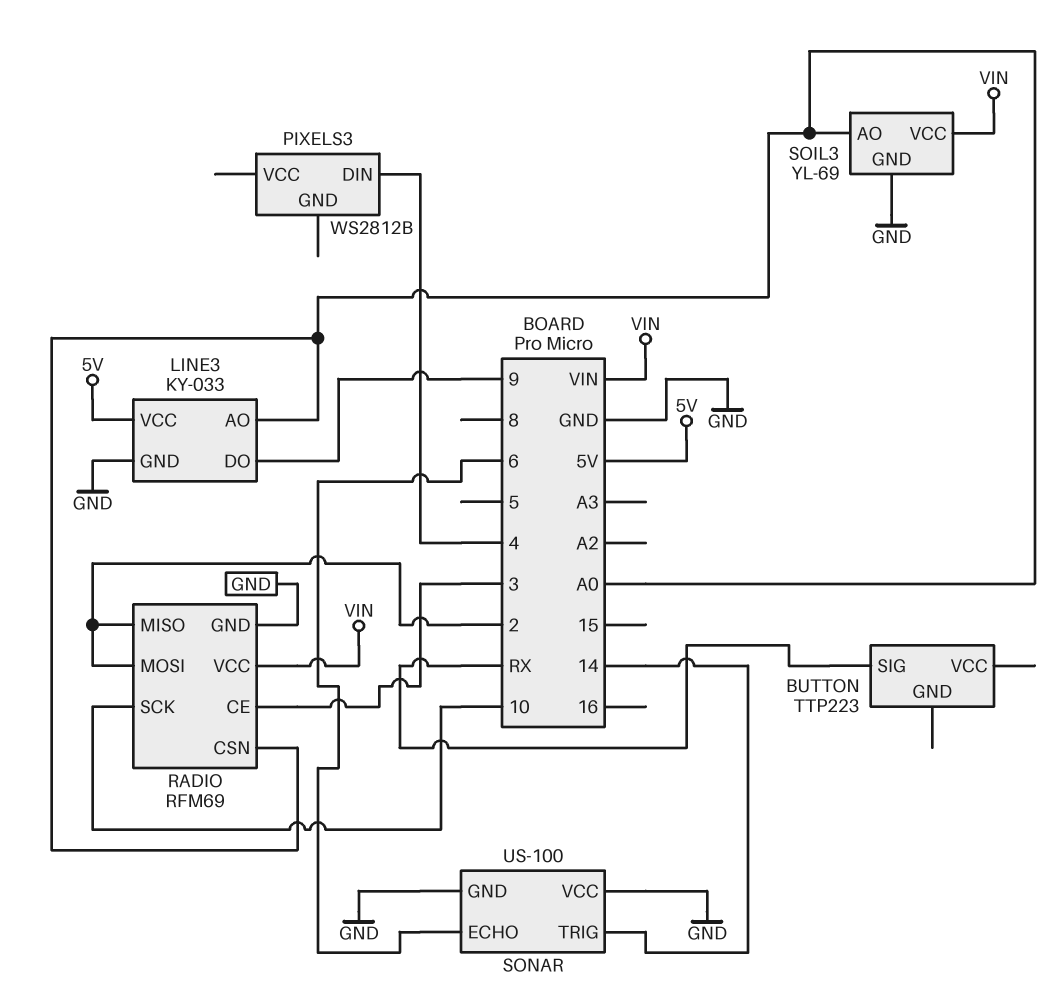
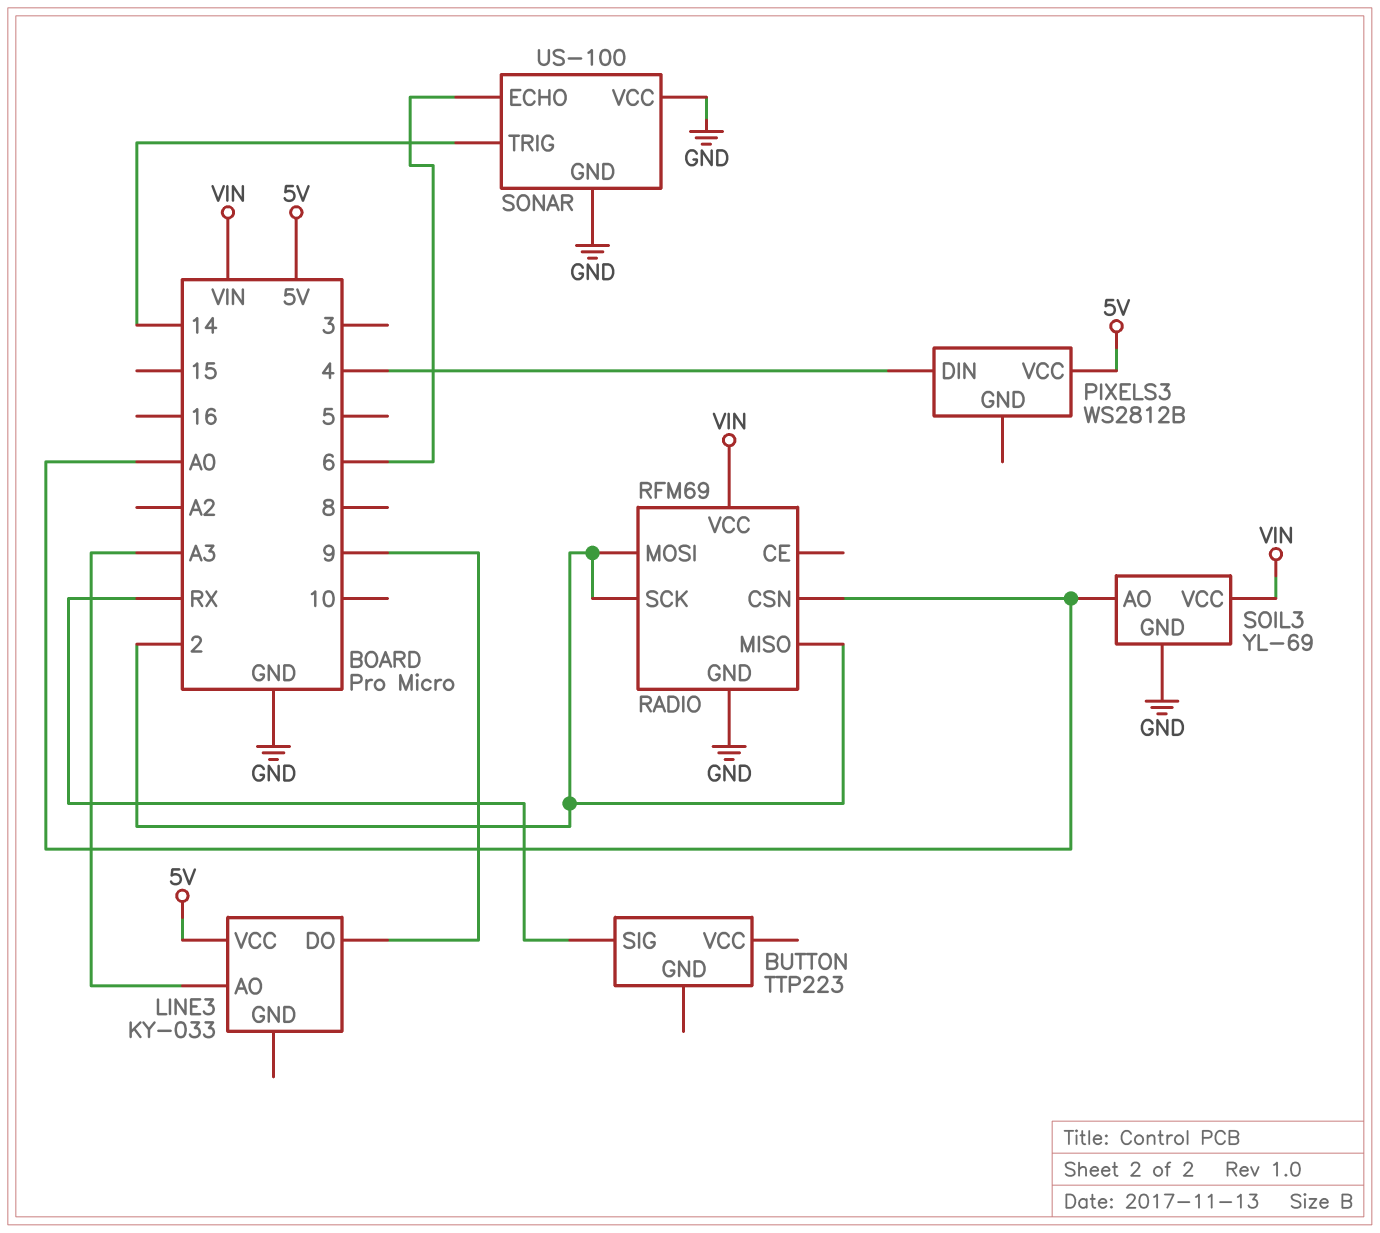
LINE3 pin AO: A0 -> A3
LINE3 pin GND: GND -> none
PIXELS3 pin VCC: none -> 5V
RADIO pin CE: 3 -> none
RADIO pin SCK: 10 -> 2

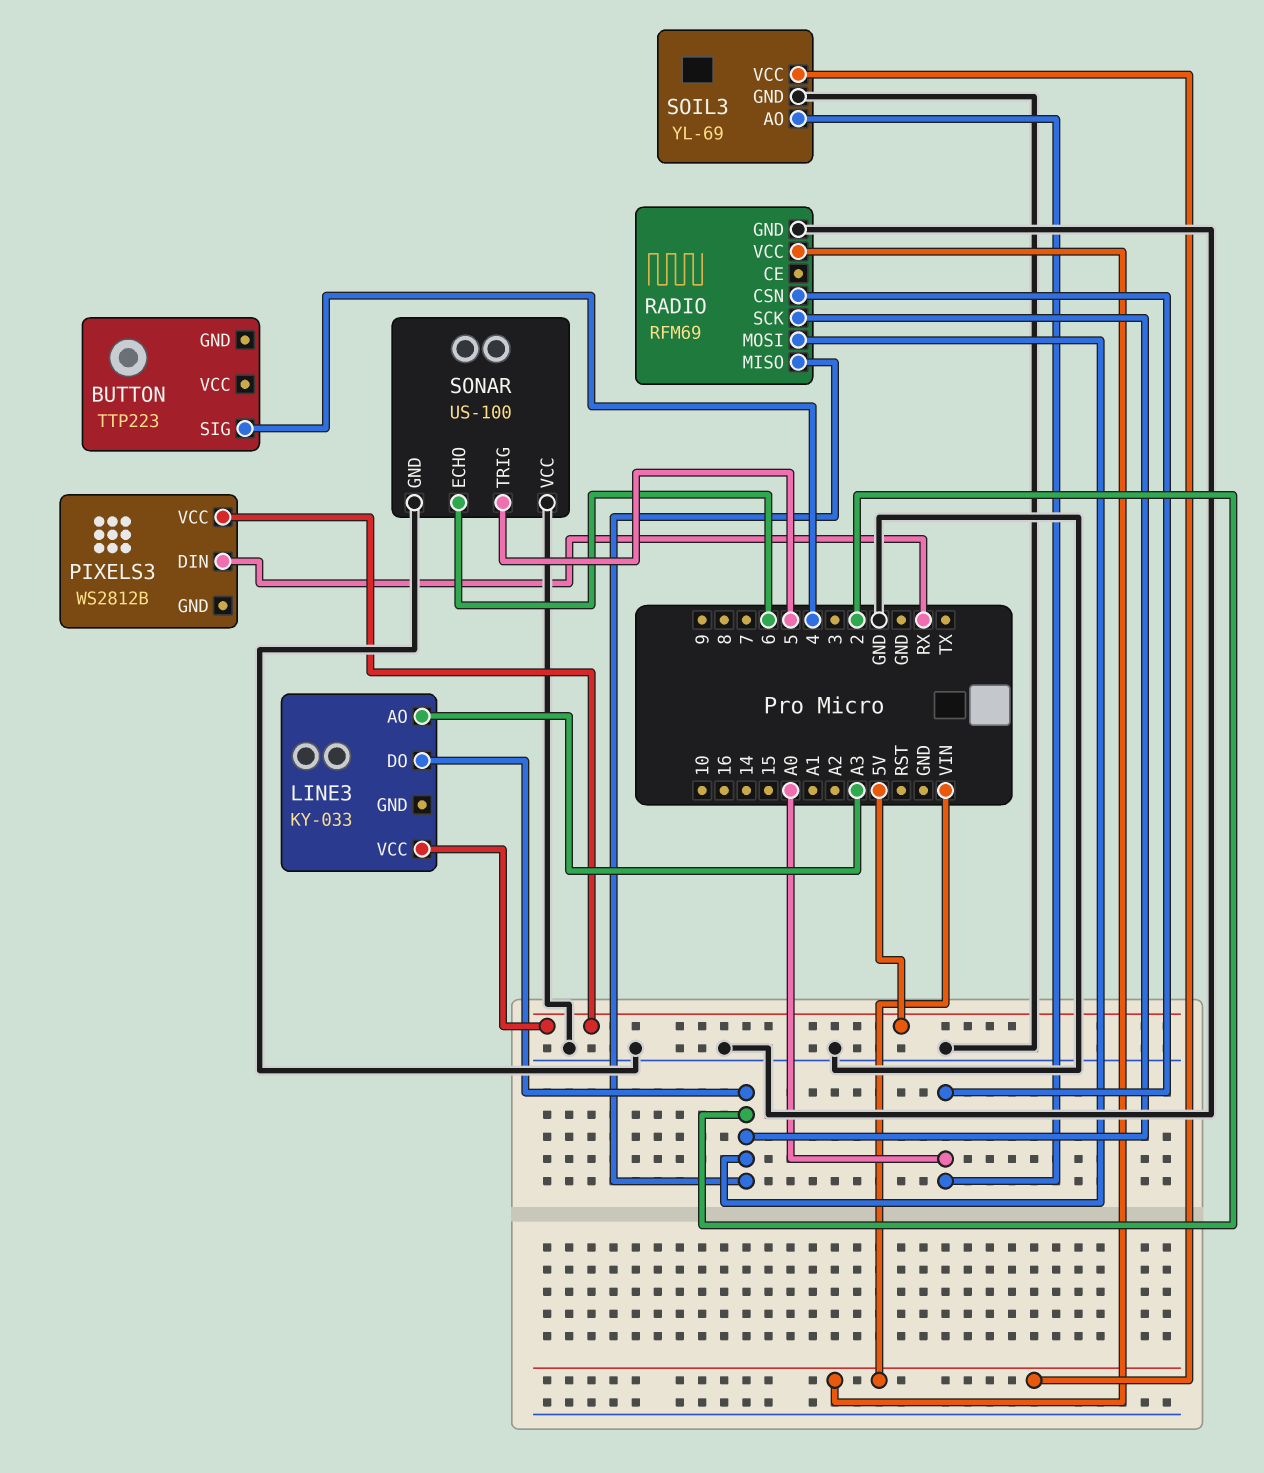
BUTTON pin SIG: RX -> 4
LINE3 pin DO: 9 -> 2
PIXELS3 pin DIN: 4 -> RX
SONAR pin TRIG: 14 -> 5

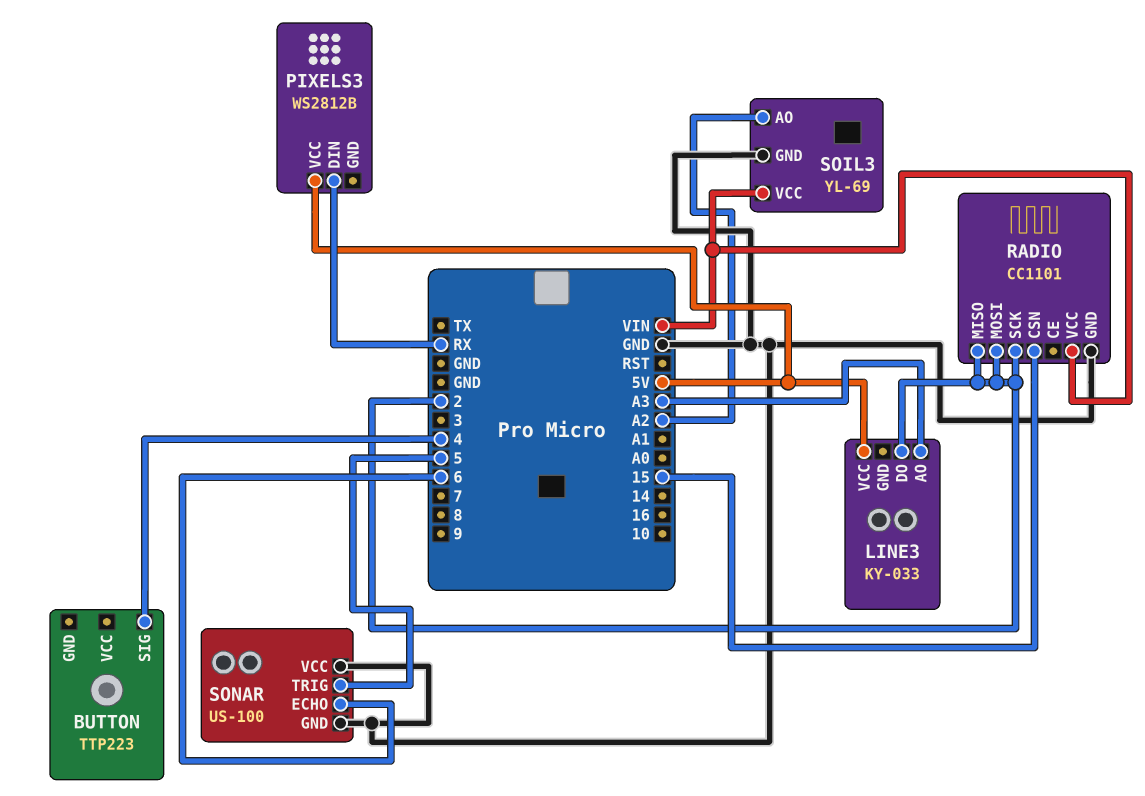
RADIO: RFM69 -> CC1101
RADIO pin CSN: A0 -> 15
SOIL3 pin AO: A0 -> A2

